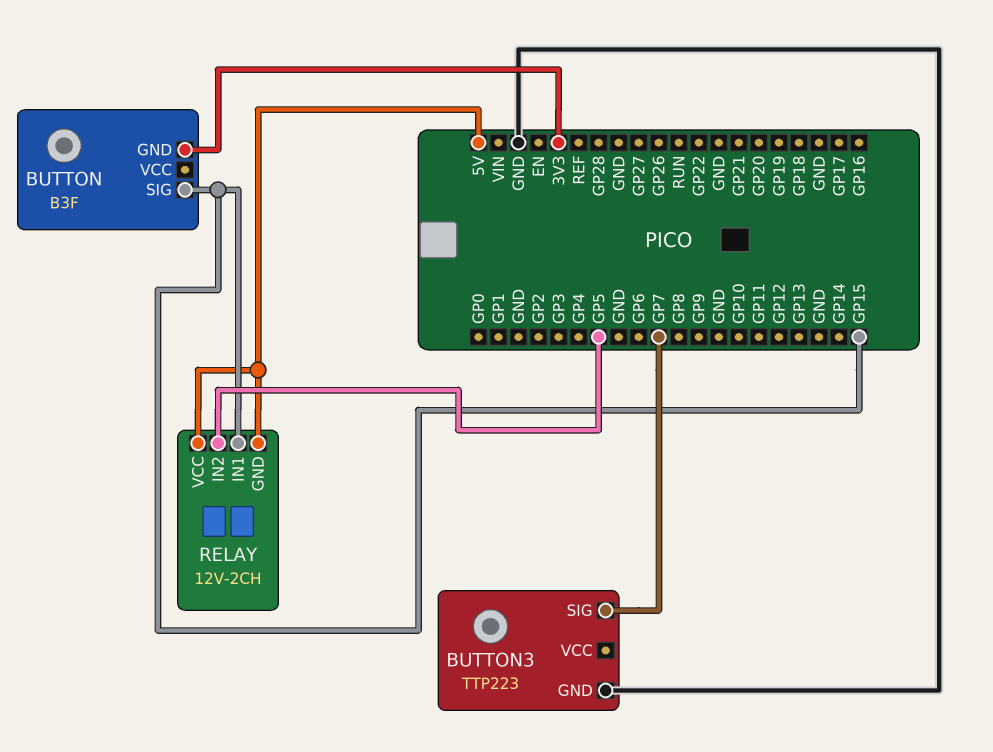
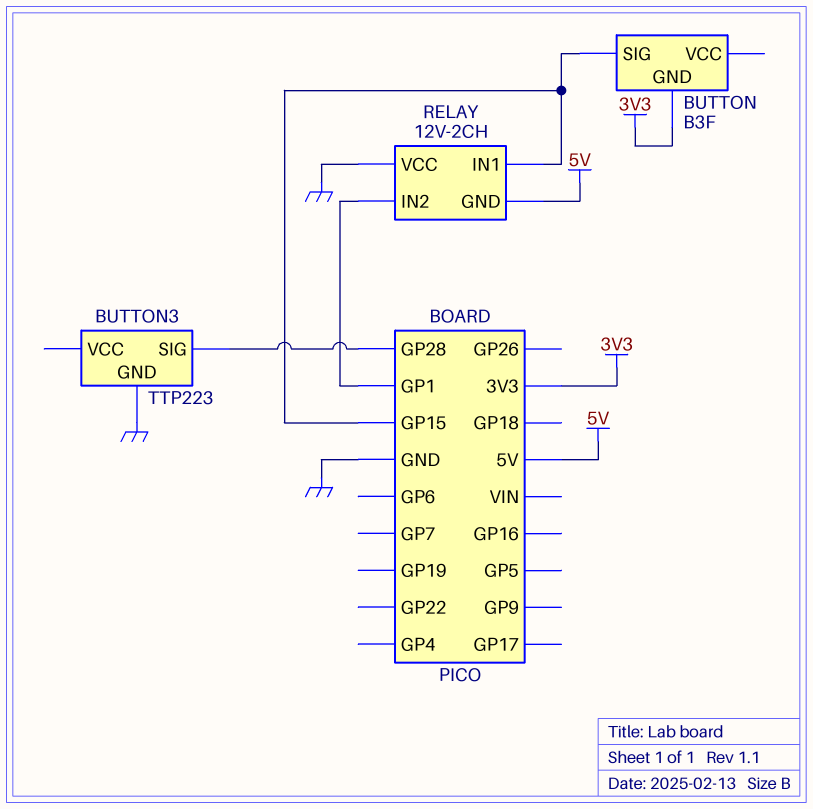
BUTTON3 pin SIG: GP7 -> GP28
RELAY pin IN2: GP5 -> GP1
RELAY pin VCC: 5V -> GND

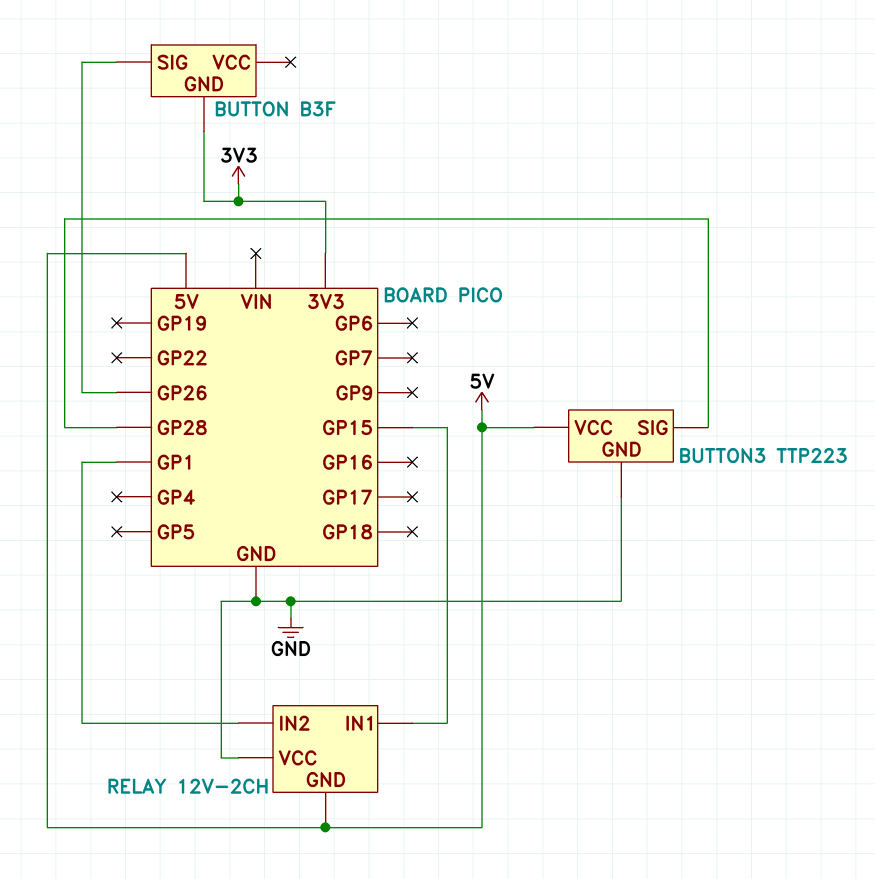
BUTTON pin SIG: GP15 -> GP26
BUTTON3 pin VCC: none -> 5V

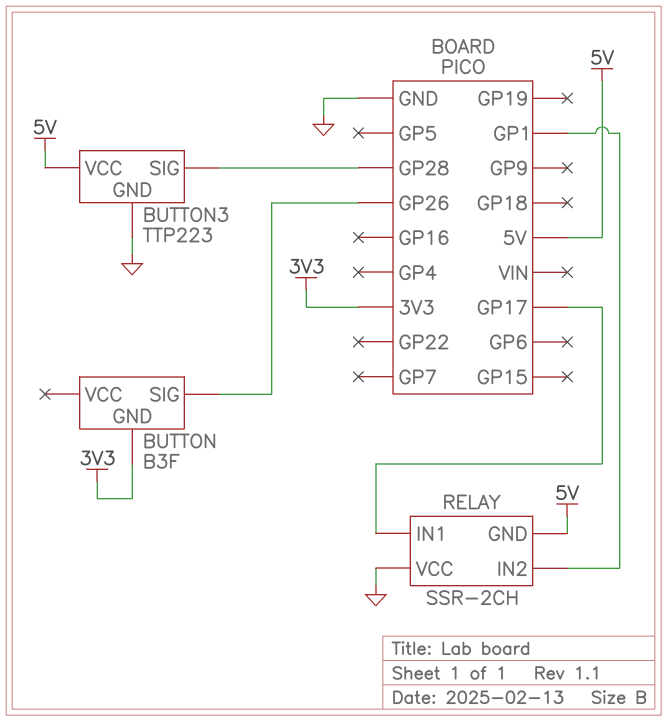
RELAY: 12V-2CH -> SSR-2CH
RELAY pin IN1: GP15 -> GP17

